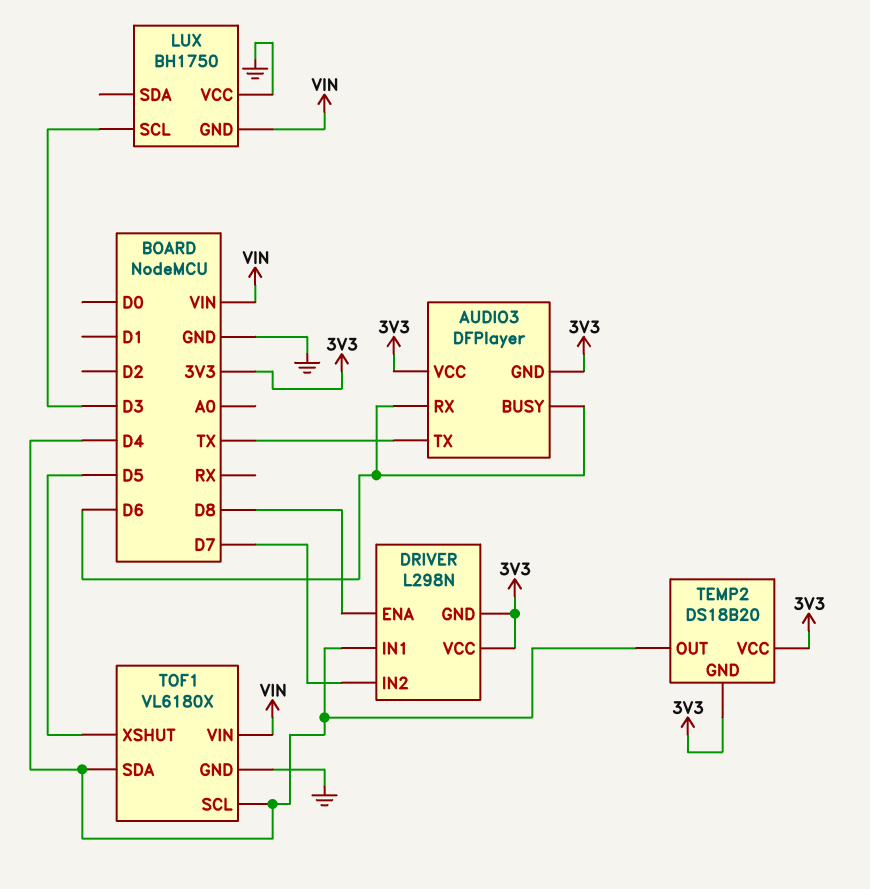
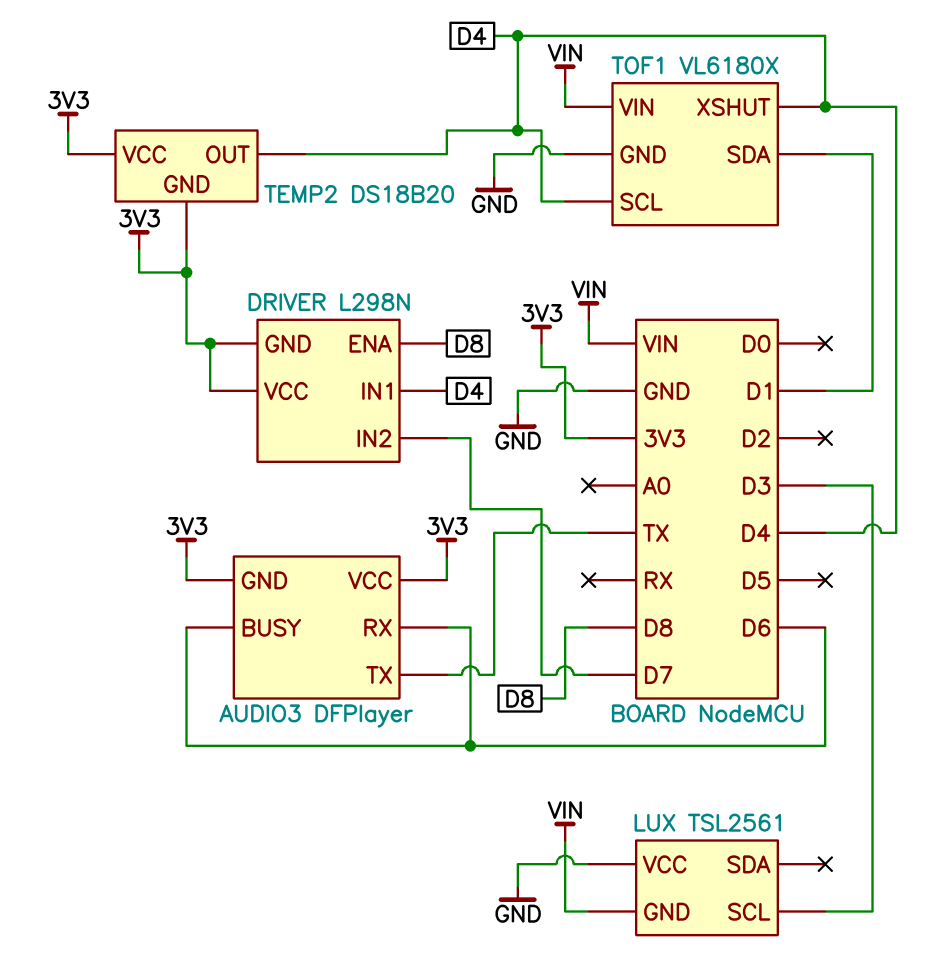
LUX: BH1750 -> TSL2561
TOF1 pin SDA: D4 -> D1
TOF1 pin XSHUT: D5 -> D4

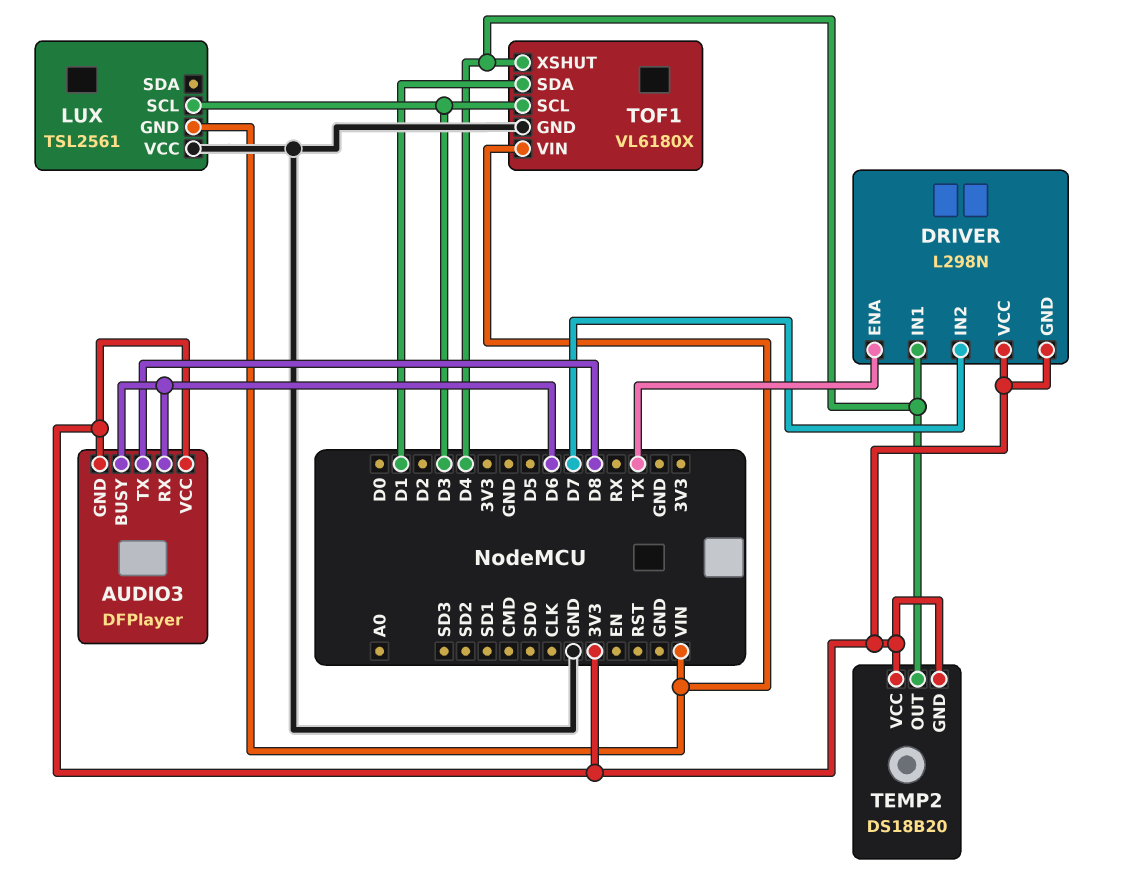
AUDIO3 pin TX: TX -> D8
DRIVER pin ENA: D8 -> TX
TOF1 pin SCL: D4 -> D3

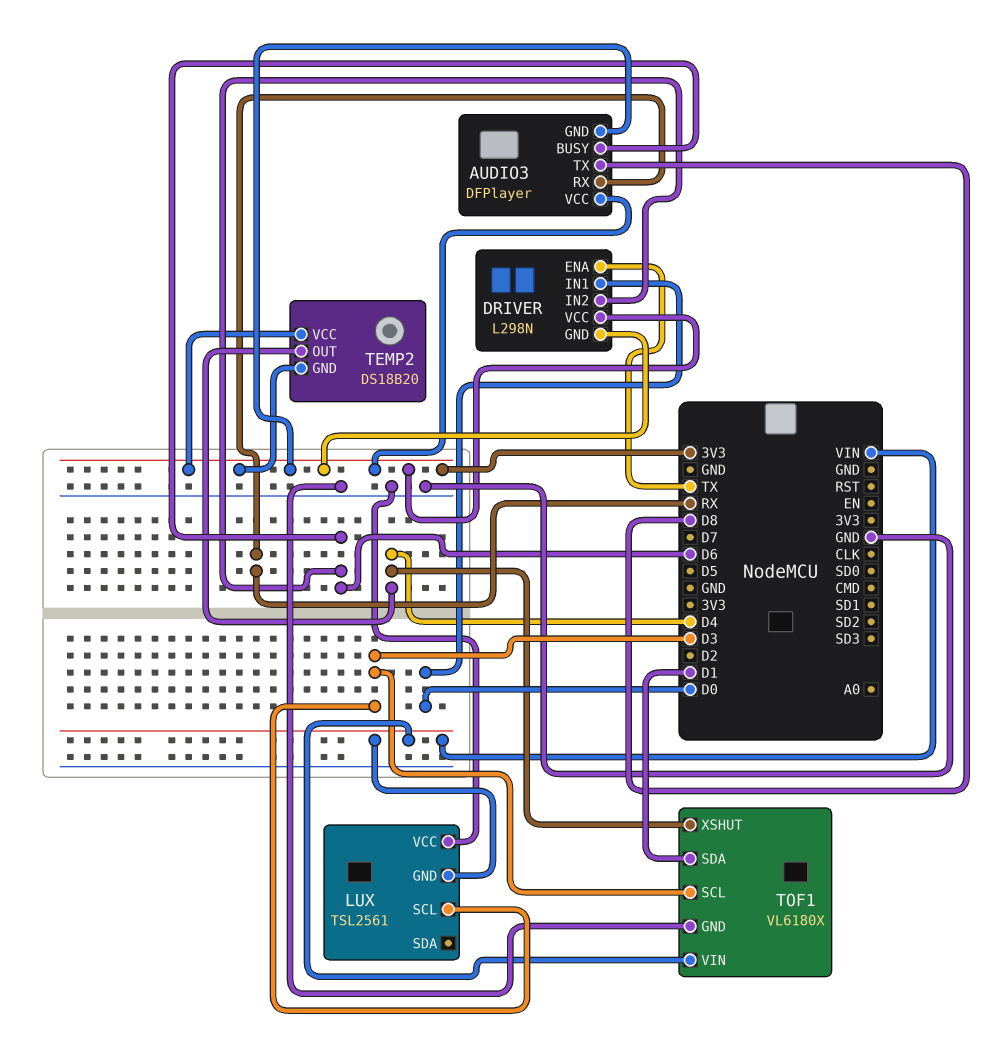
AUDIO3 pin RX: D6 -> RX
DRIVER pin IN1: D4 -> D0
DRIVER pin IN2: D7 -> D6

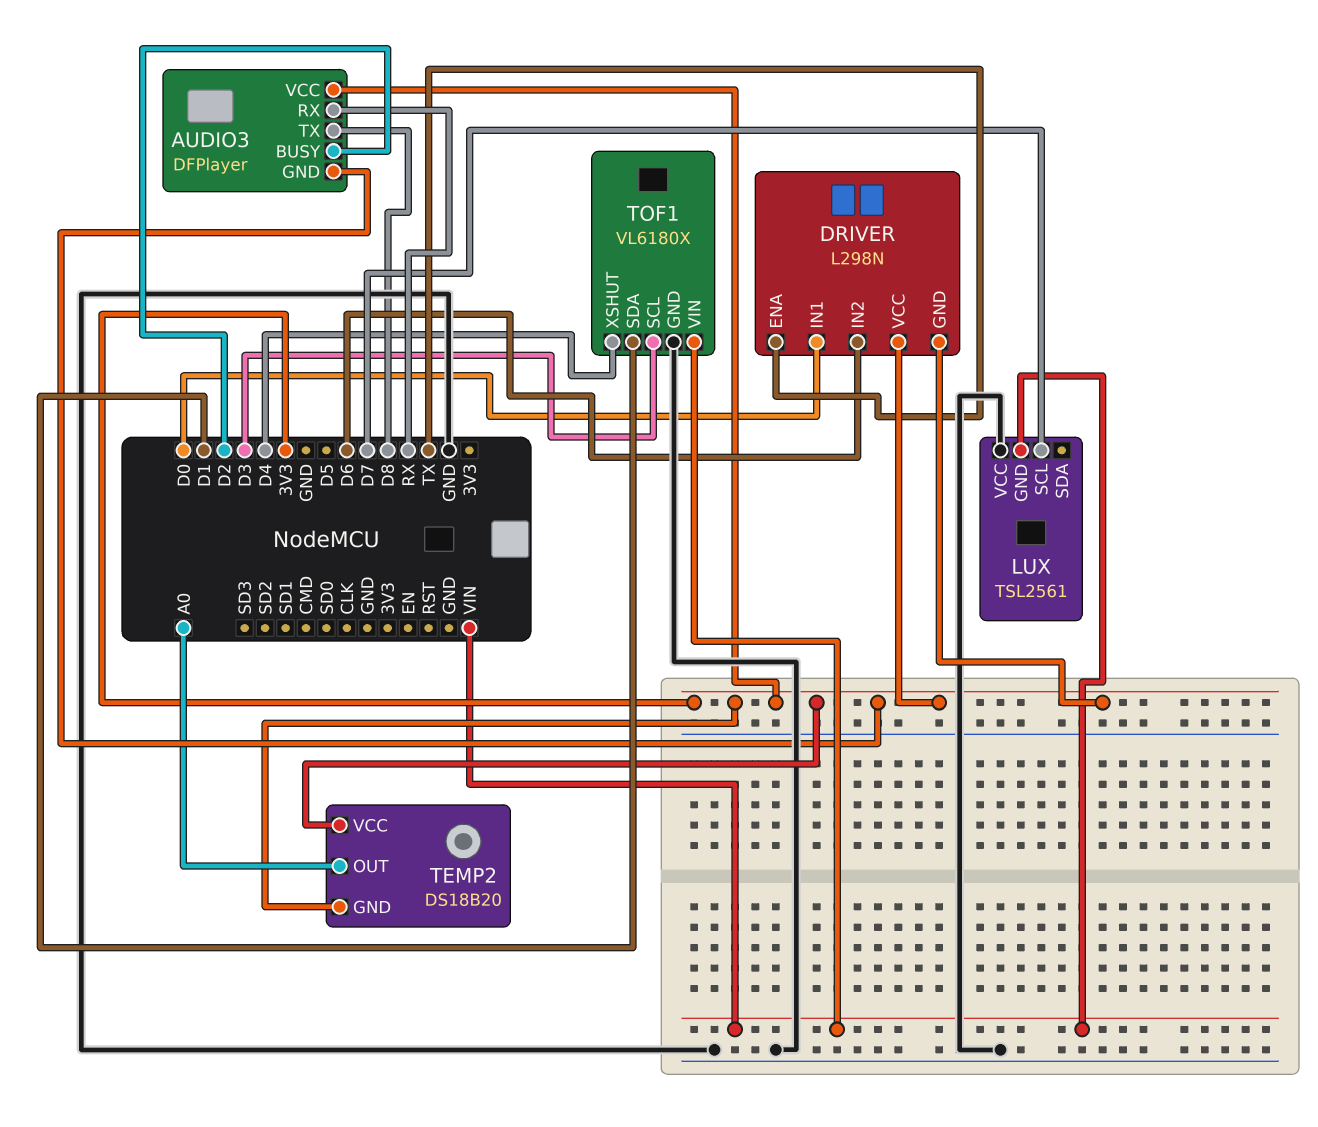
AUDIO3 pin BUSY: D6 -> D2
LUX pin SCL: D3 -> D7
TEMP2 pin OUT: D4 -> A0

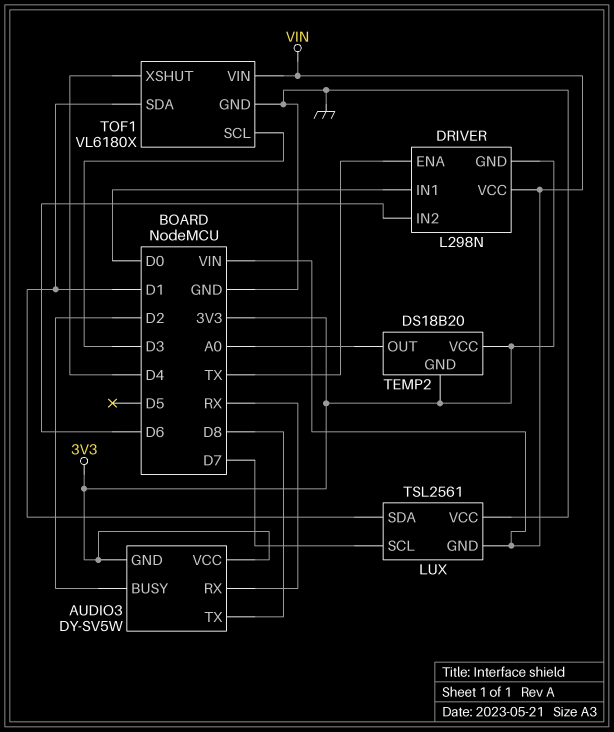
AUDIO3: DFPlayer -> DY-SV5W
DRIVER pin VCC: 3V3 -> VIN
LUX pin SDA: none -> D1

